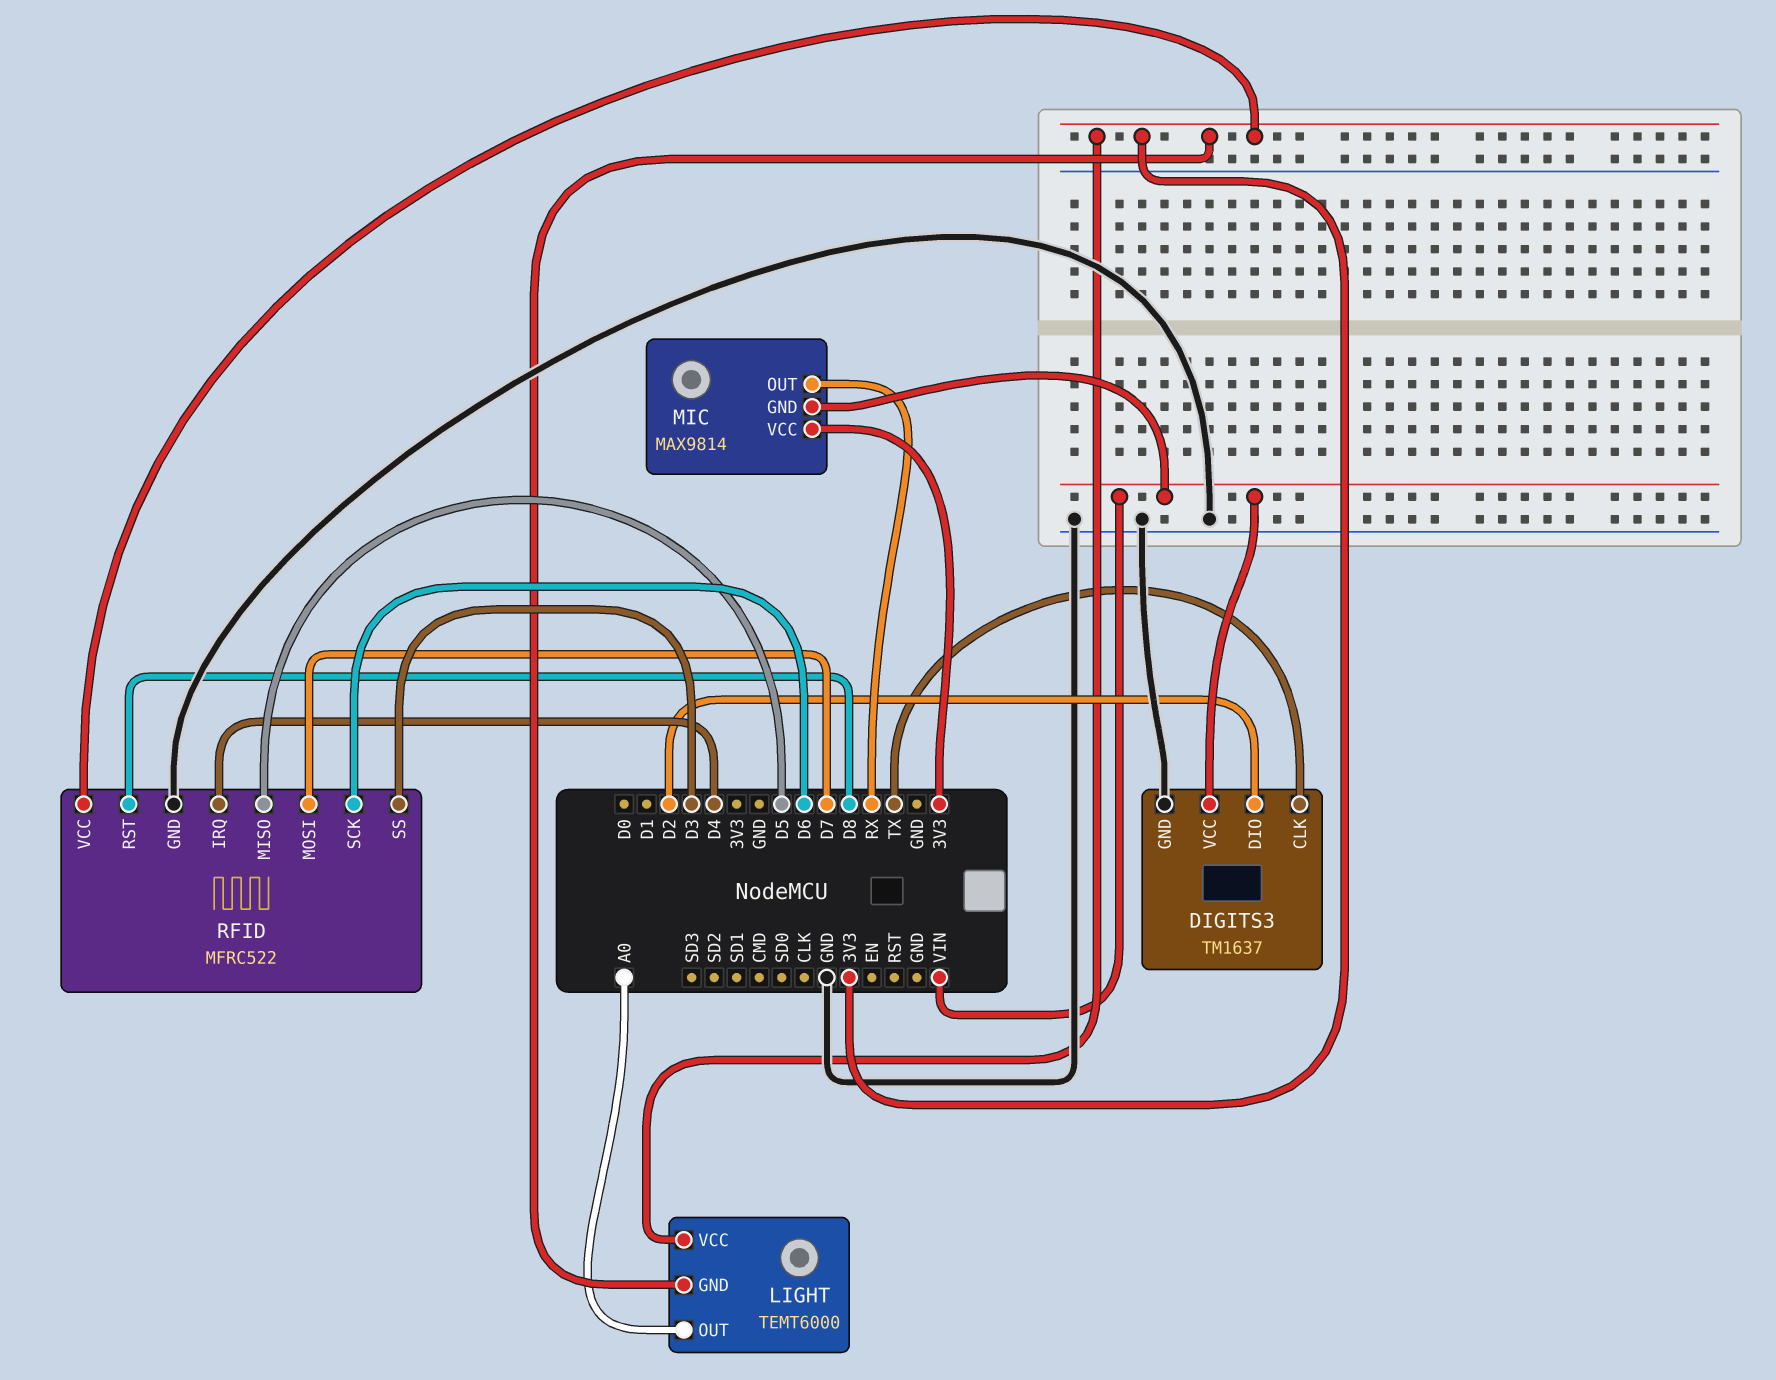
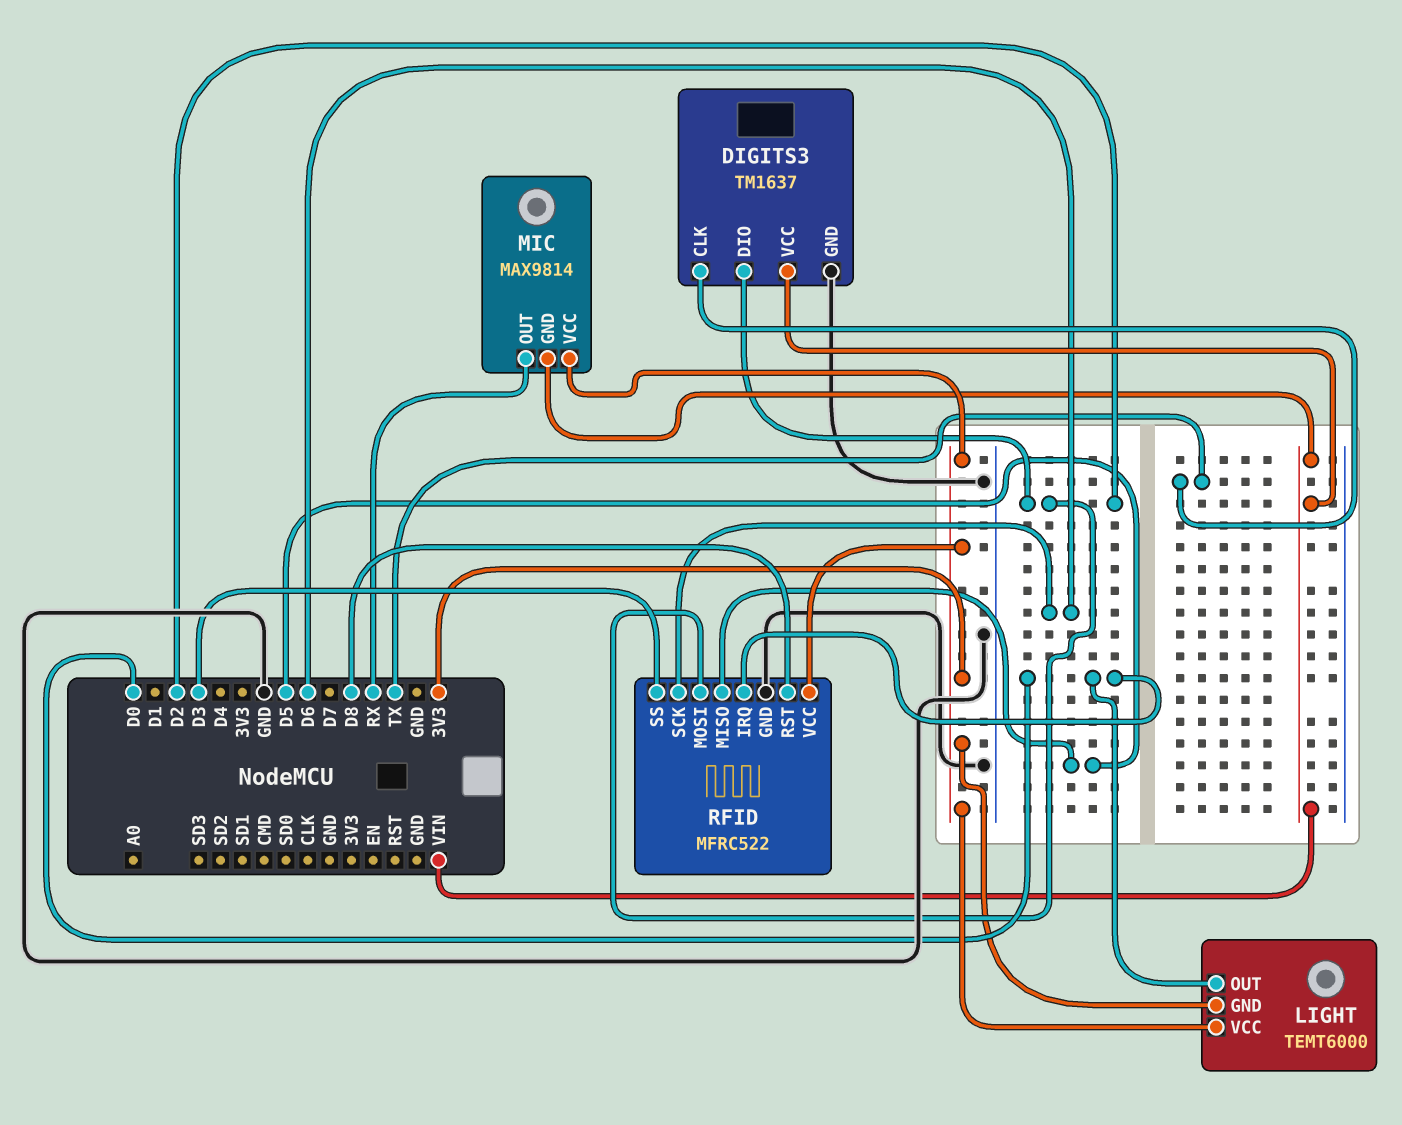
LIGHT pin OUT: A0 -> D0
RFID pin IRQ: D4 -> D0
RFID pin MOSI: D7 -> D2

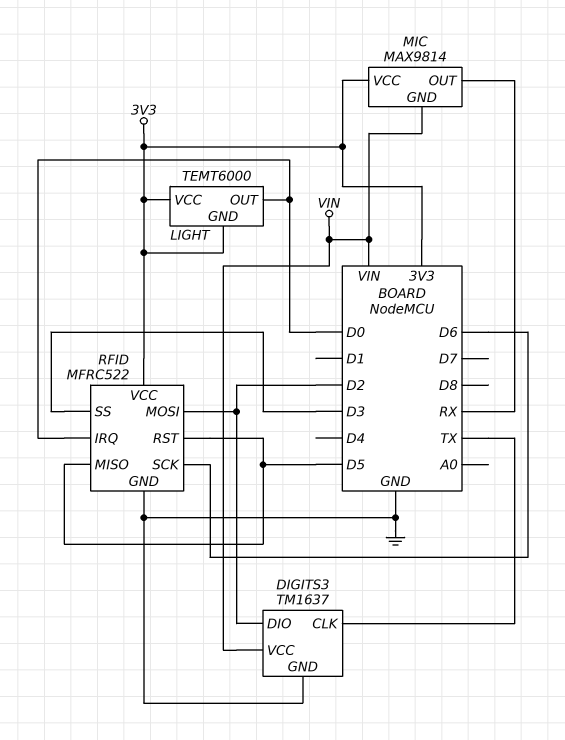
RFID pin RST: D8 -> D5

